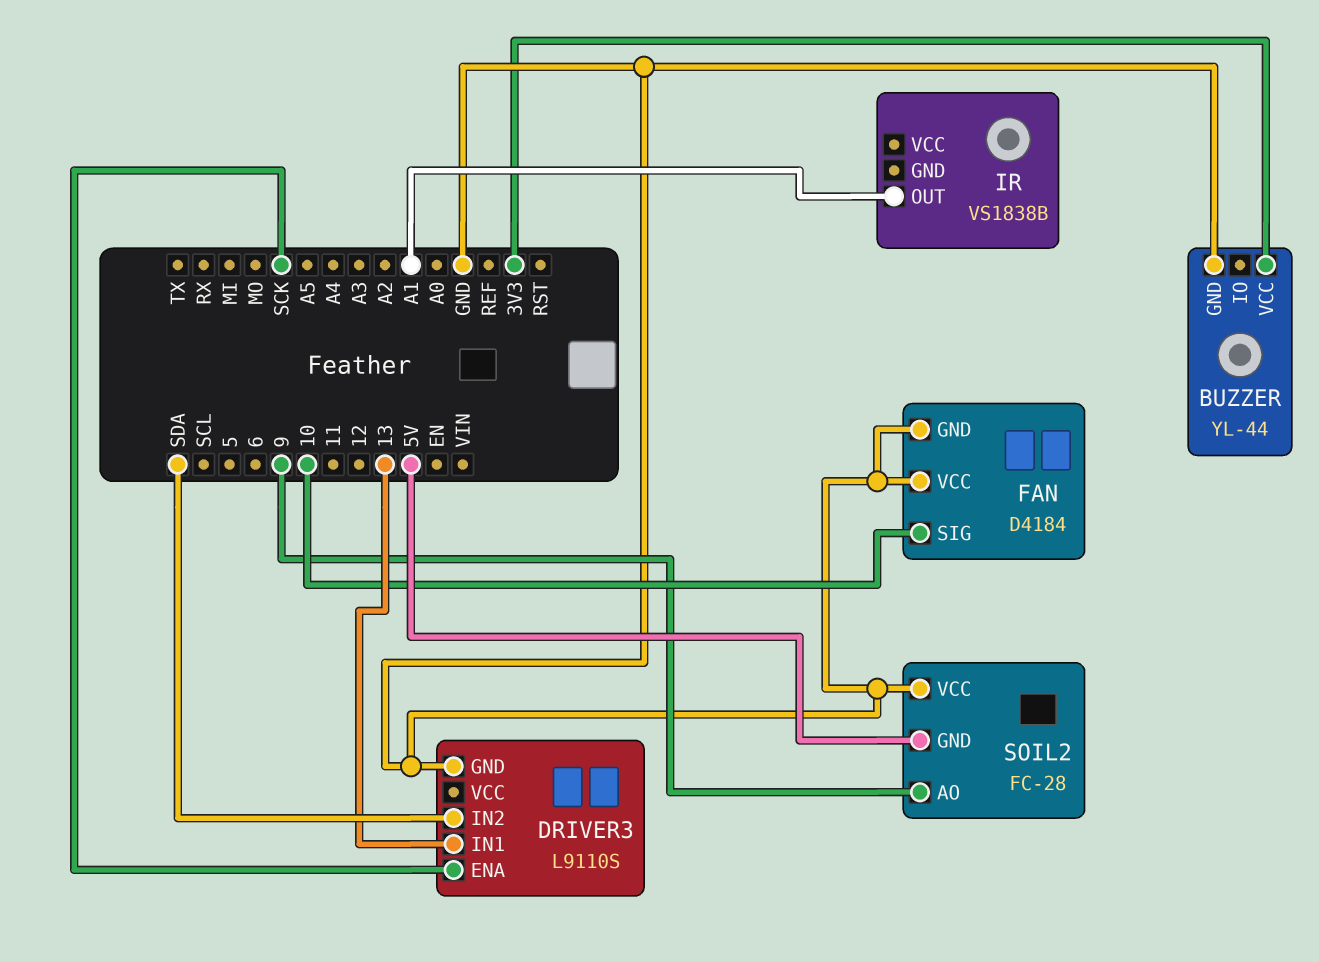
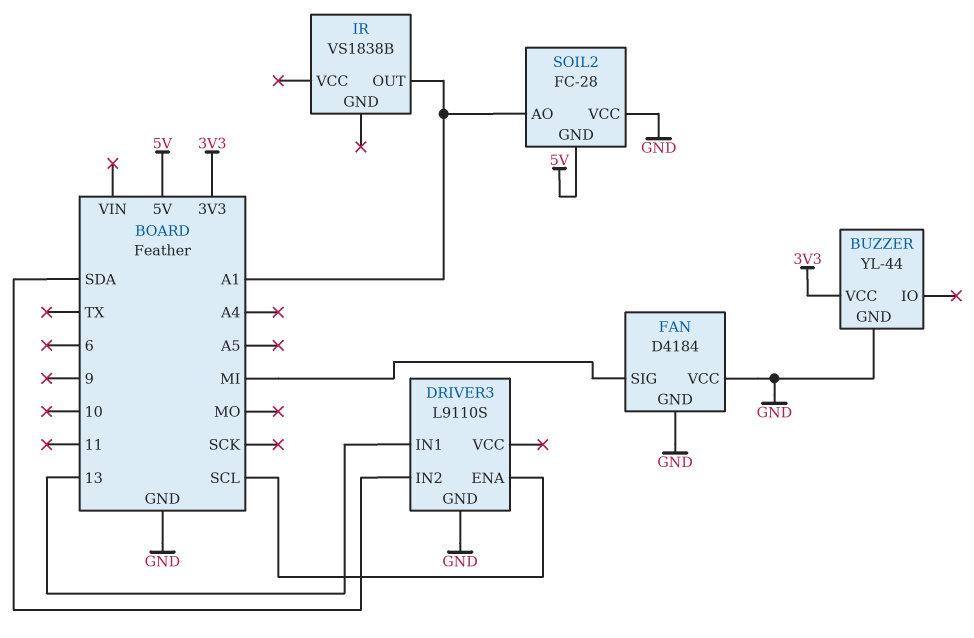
DRIVER3 pin ENA: SCK -> SCL
FAN pin SIG: 10 -> MI
SOIL2 pin AO: 9 -> A1

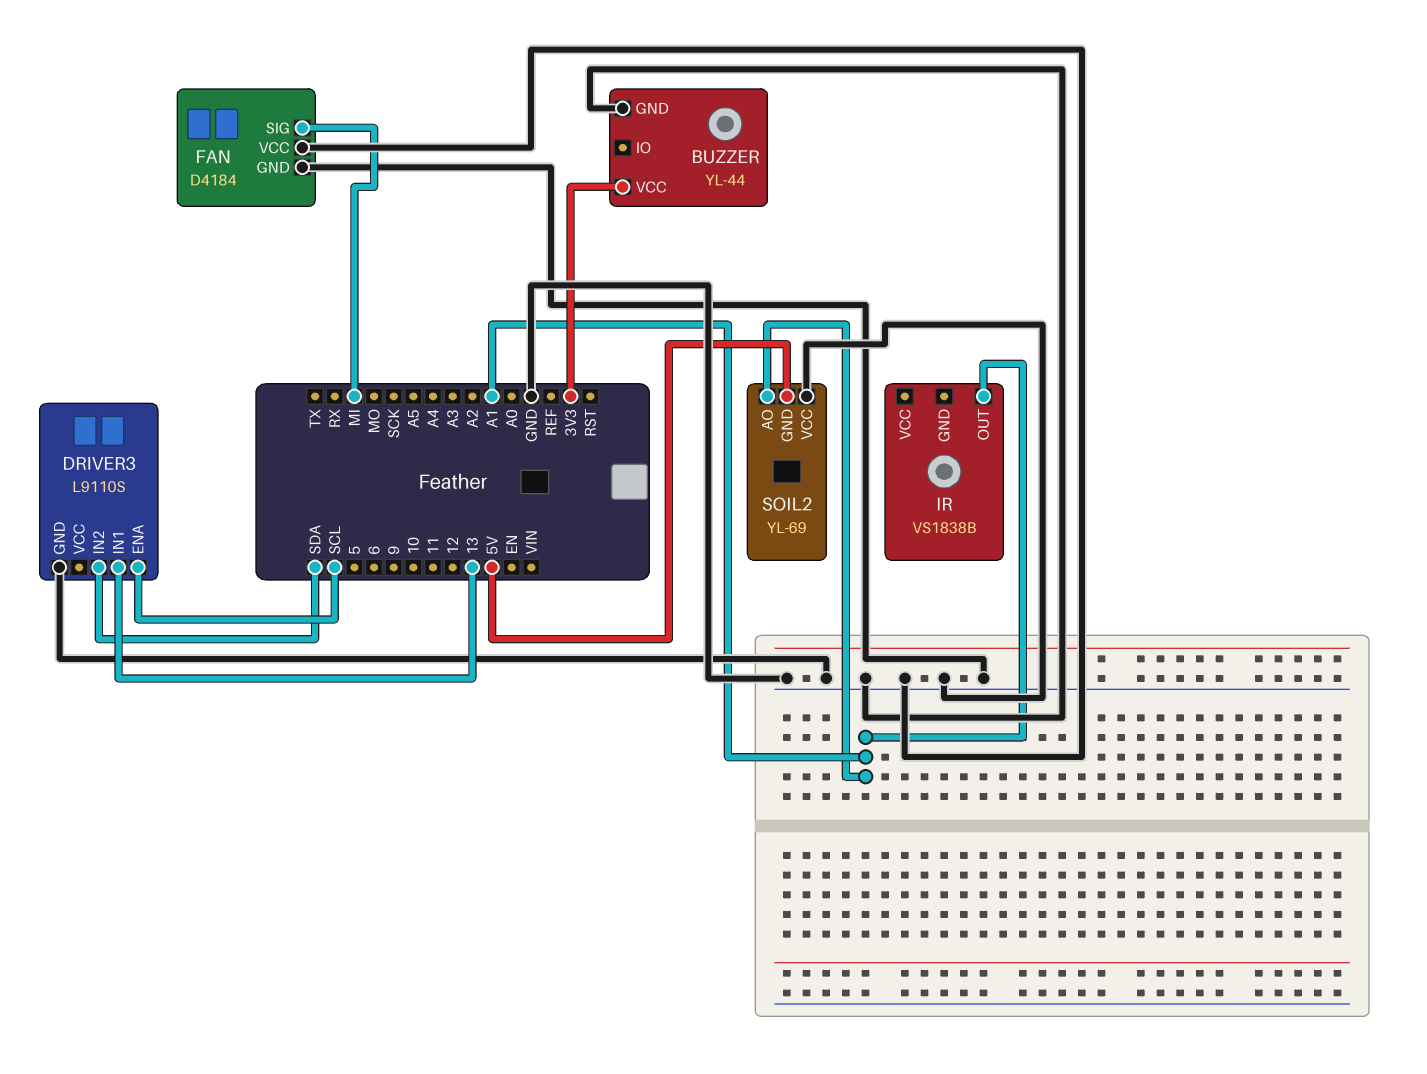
SOIL2: FC-28 -> YL-69

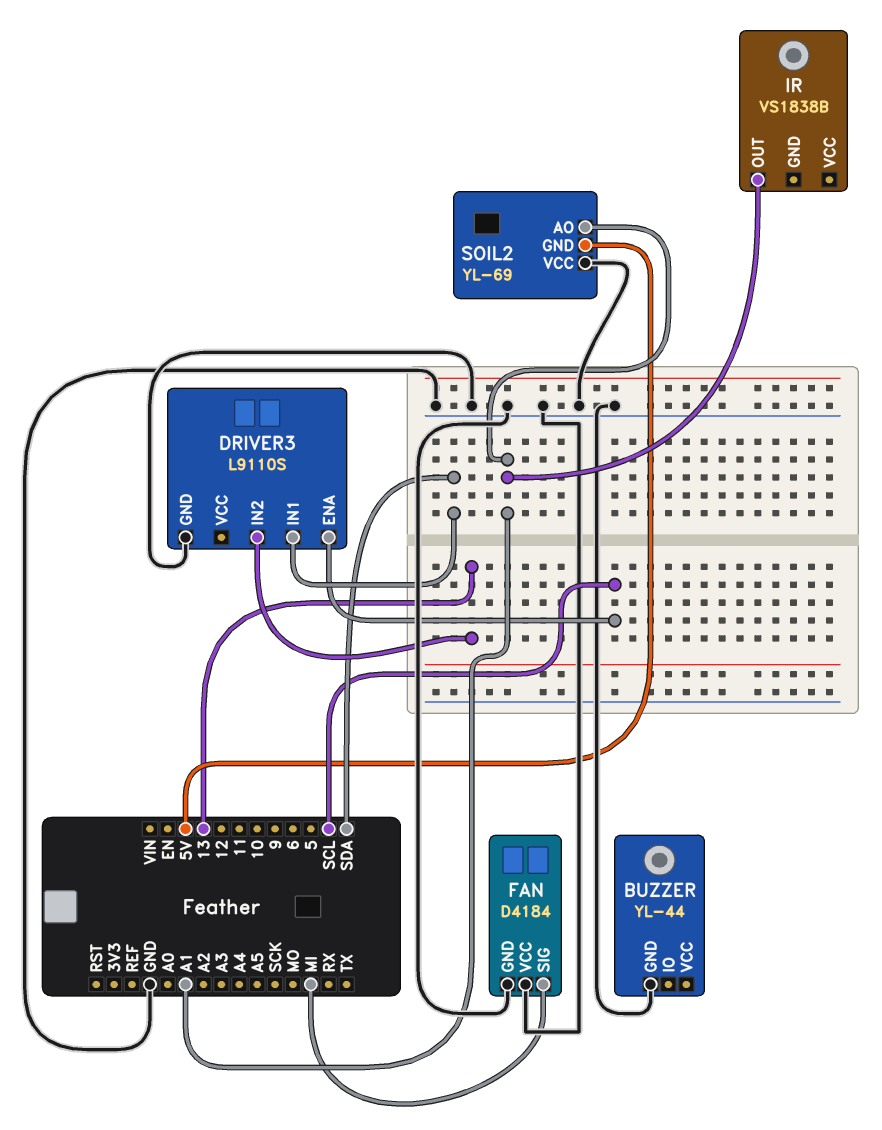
BUZZER pin VCC: 3V3 -> none
DRIVER3 pin IN1: 13 -> SDA
DRIVER3 pin IN2: SDA -> 13

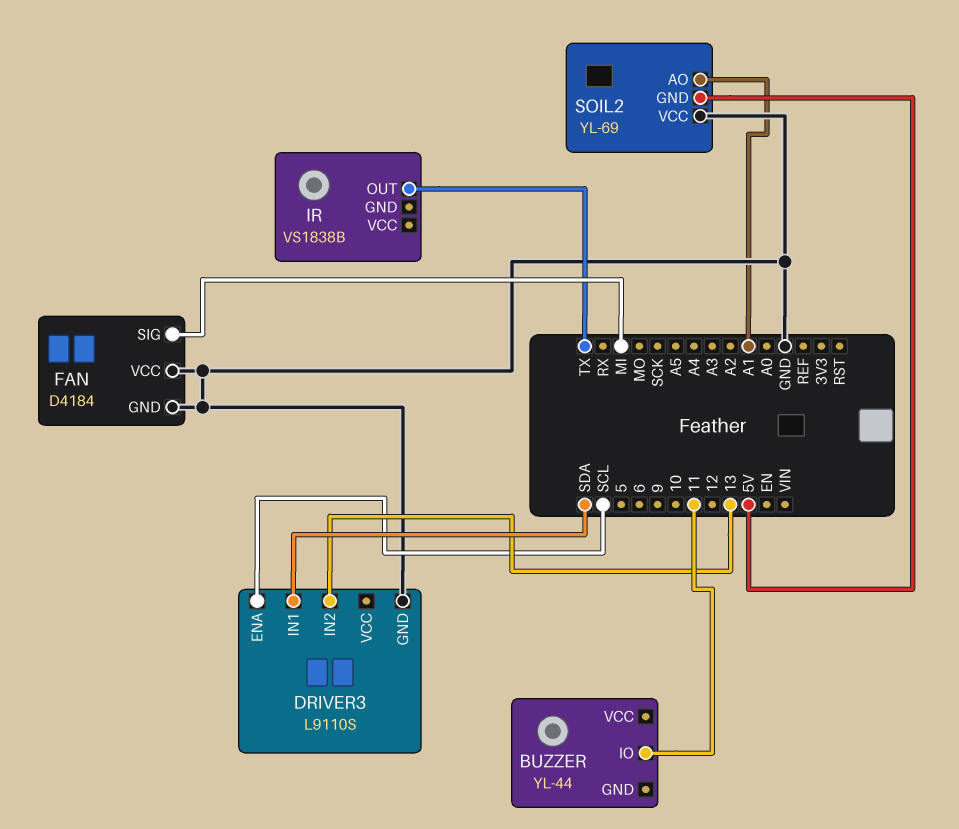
BUZZER pin GND: GND -> none
BUZZER pin IO: none -> 11
IR pin OUT: A1 -> TX

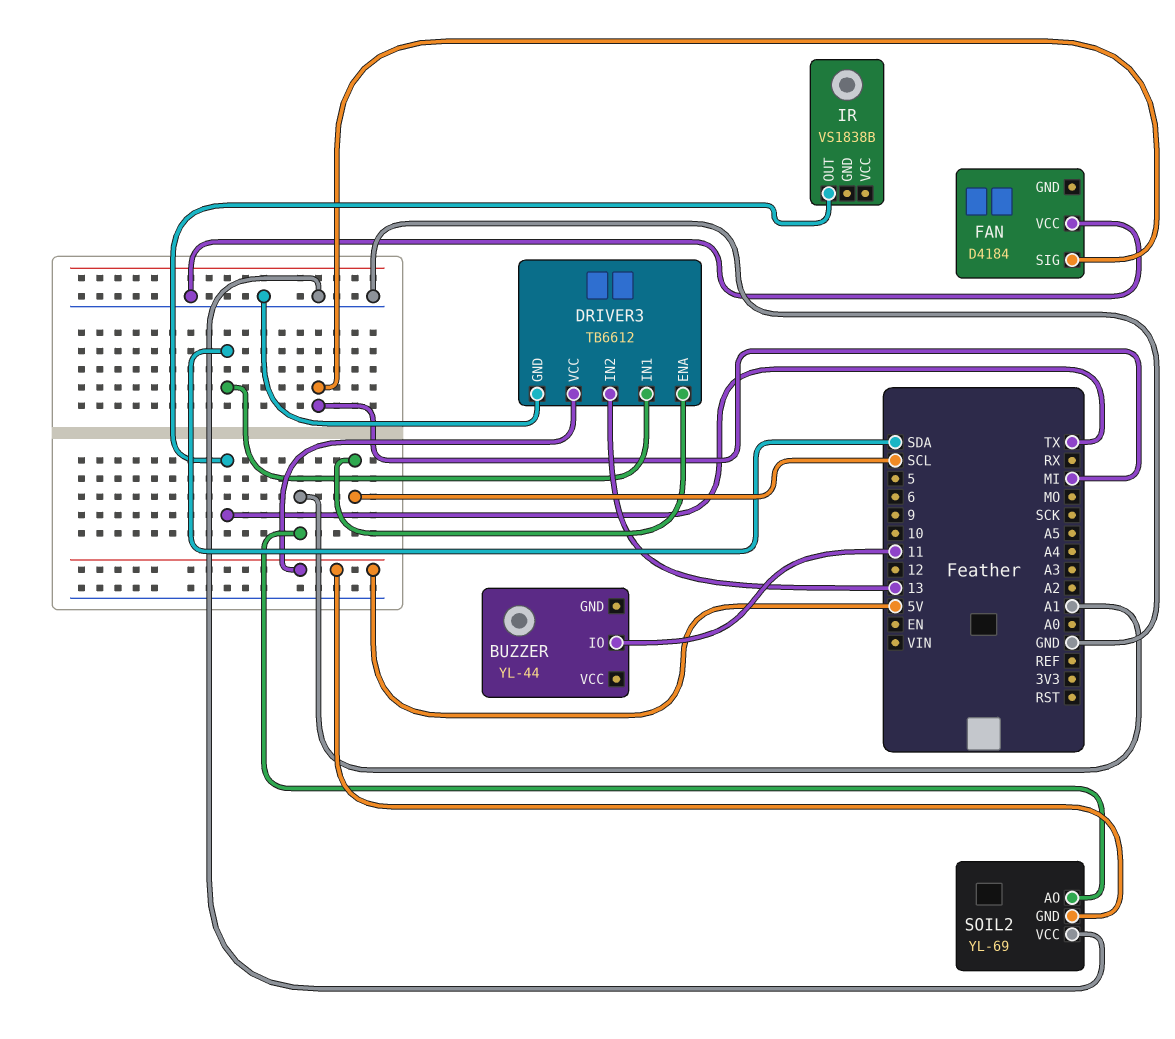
DRIVER3: L9110S -> TB6612
DRIVER3 pin VCC: none -> 5V
FAN pin GND: GND -> none

